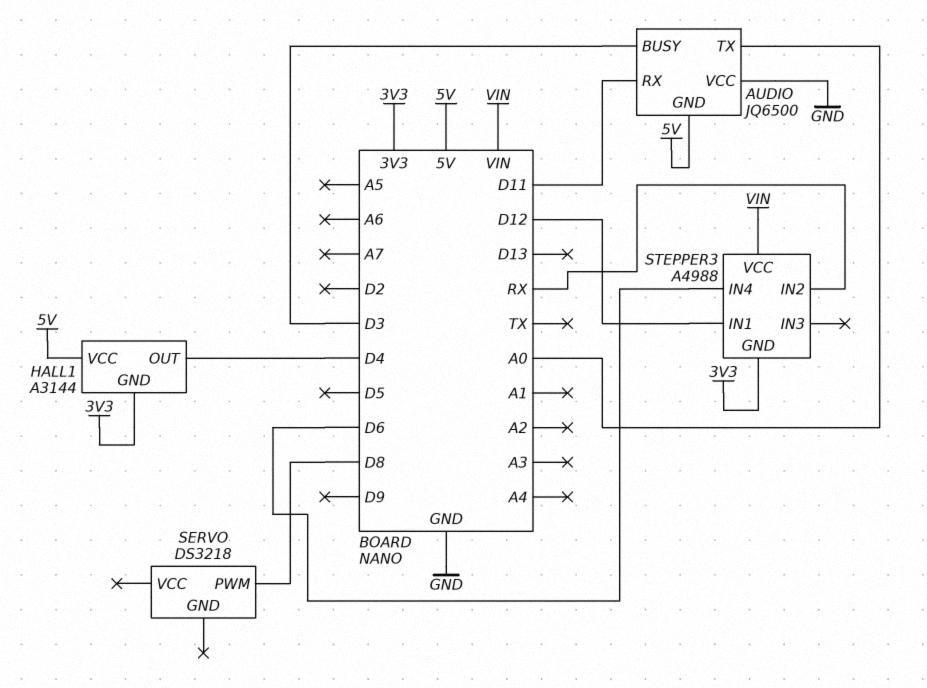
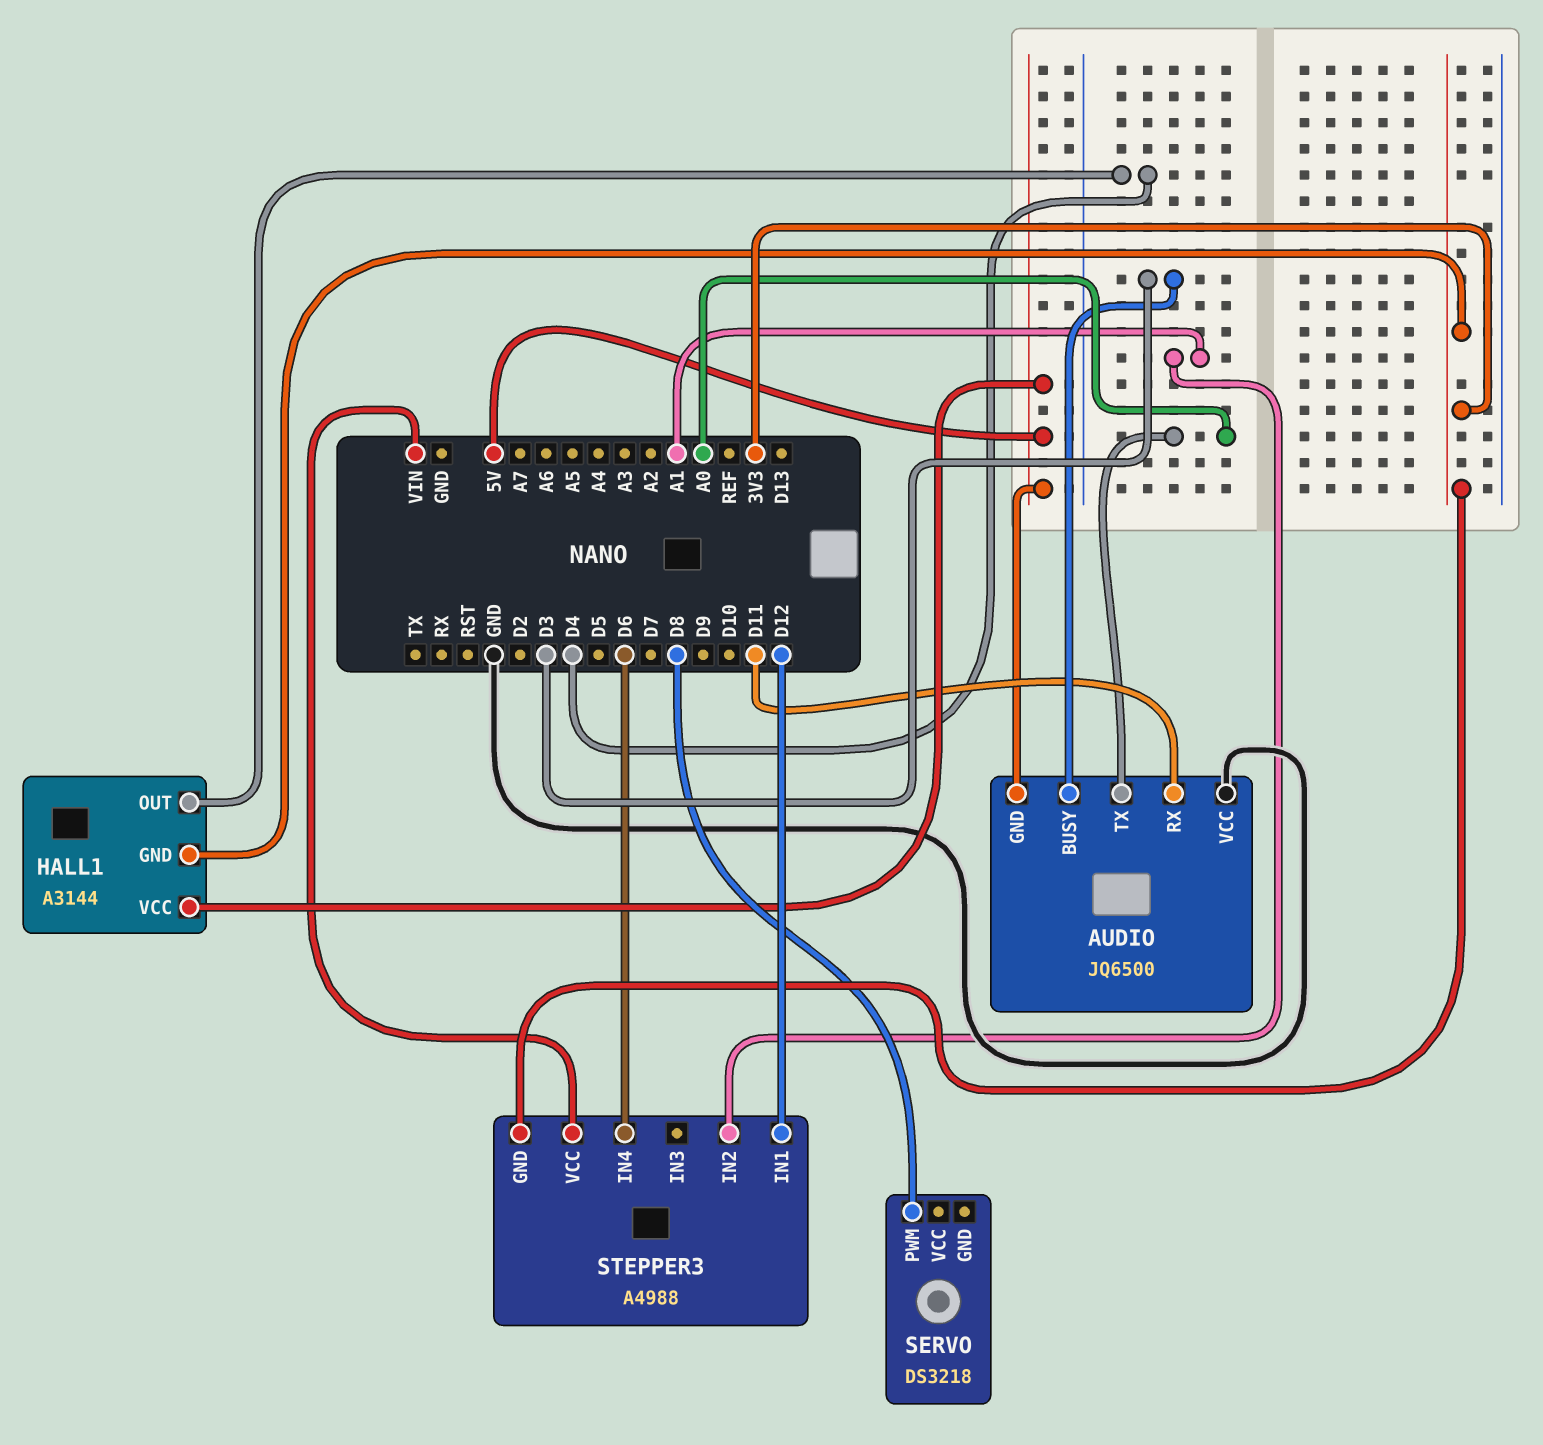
STEPPER3 pin IN2: RX -> A1

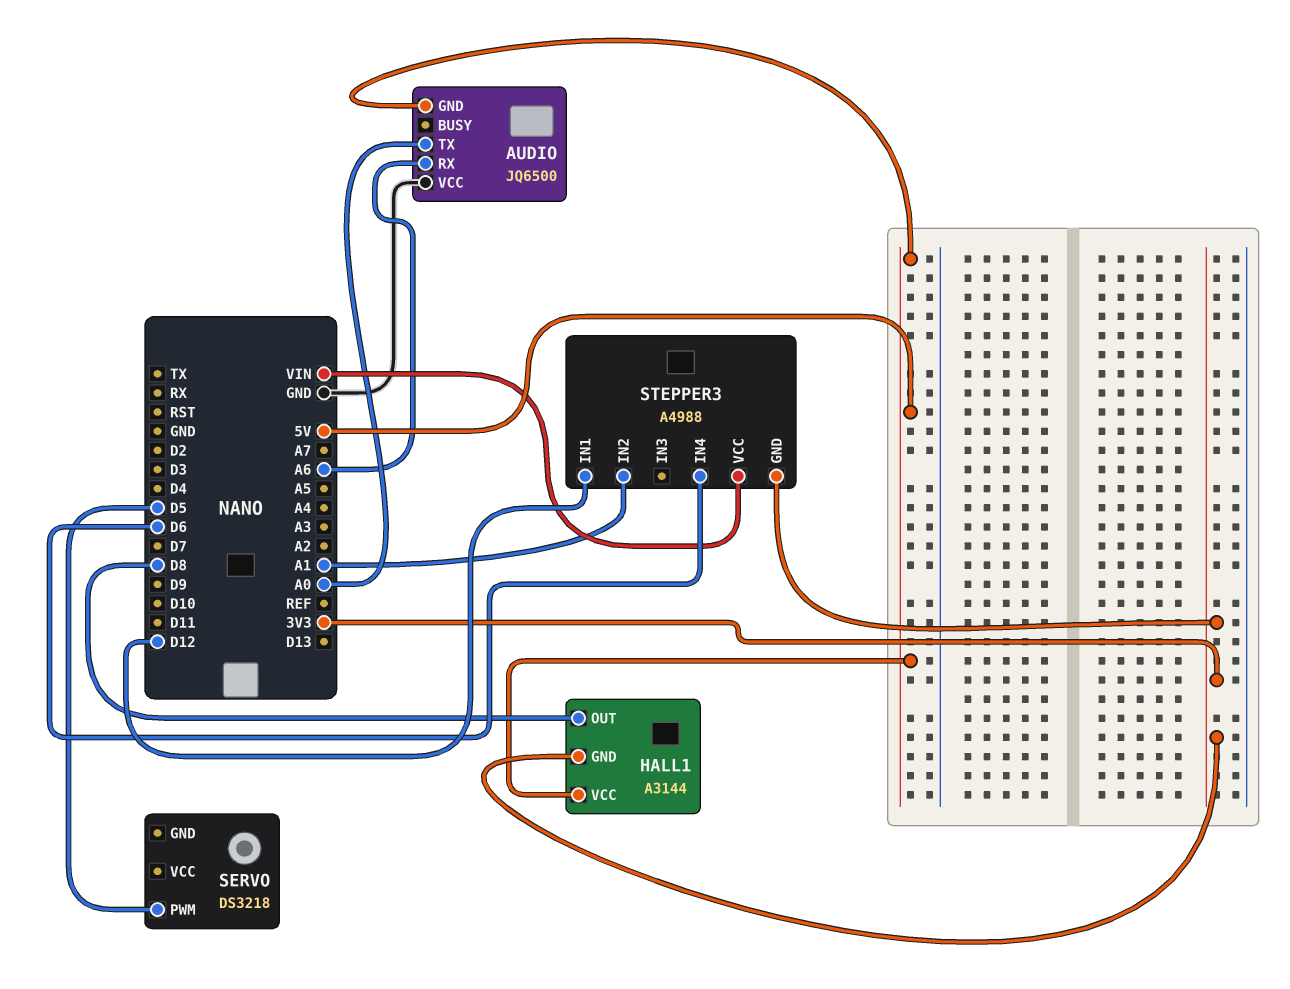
AUDIO pin BUSY: D3 -> none
AUDIO pin RX: D11 -> A6
HALL1 pin OUT: D4 -> D8
SERVO pin PWM: D8 -> D5

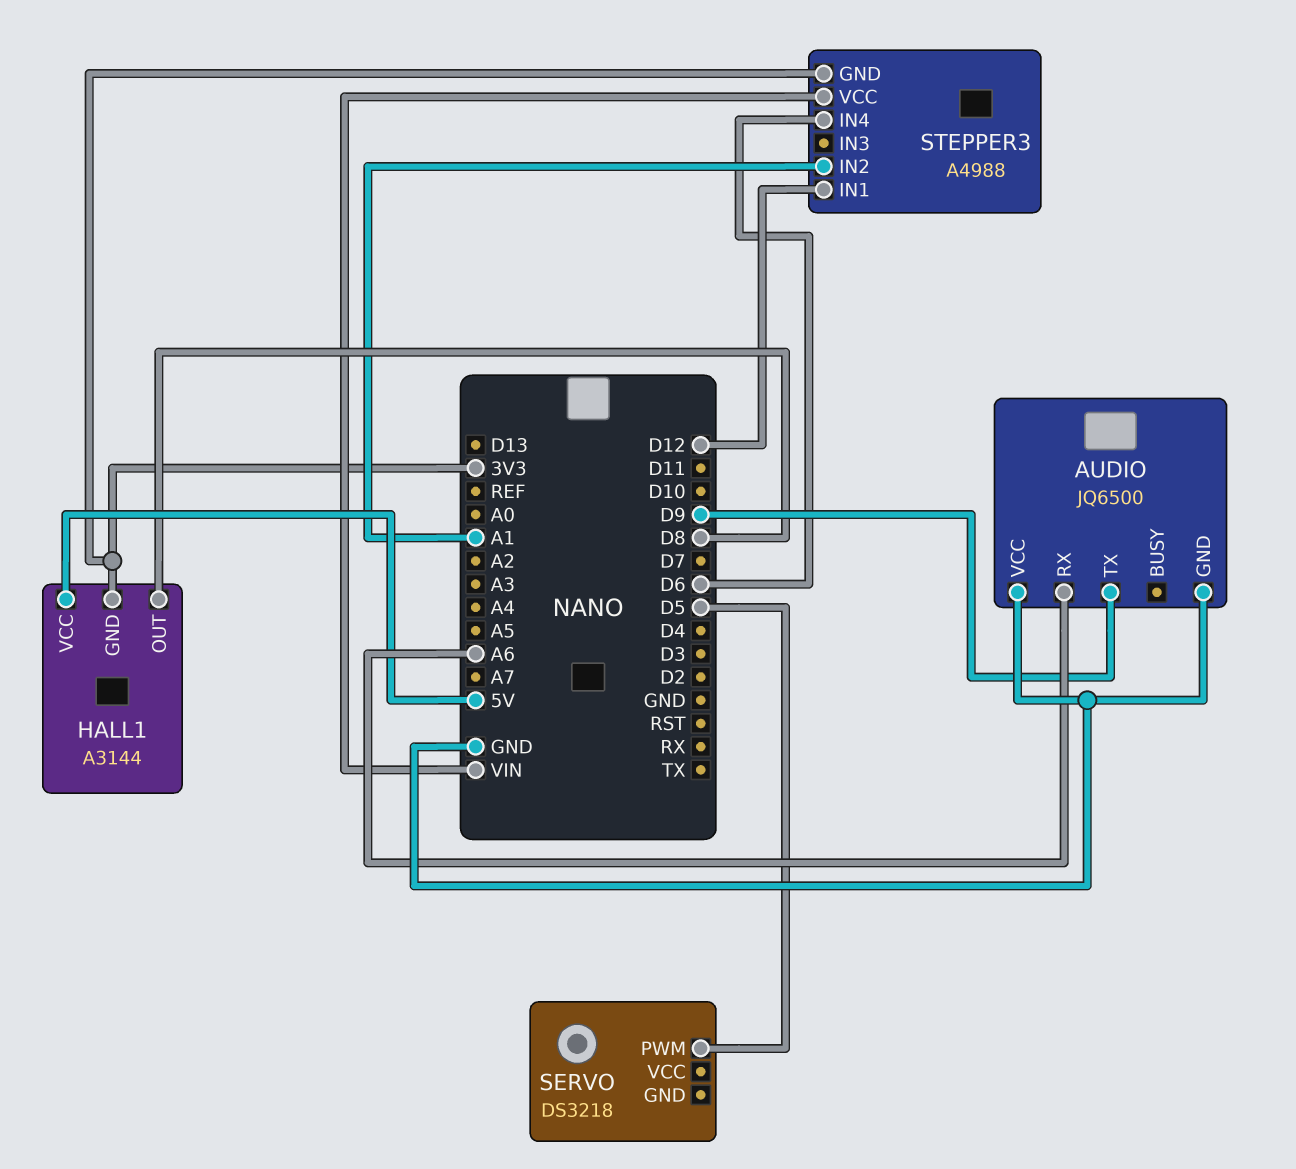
AUDIO pin GND: 5V -> GND
AUDIO pin TX: A0 -> D9

